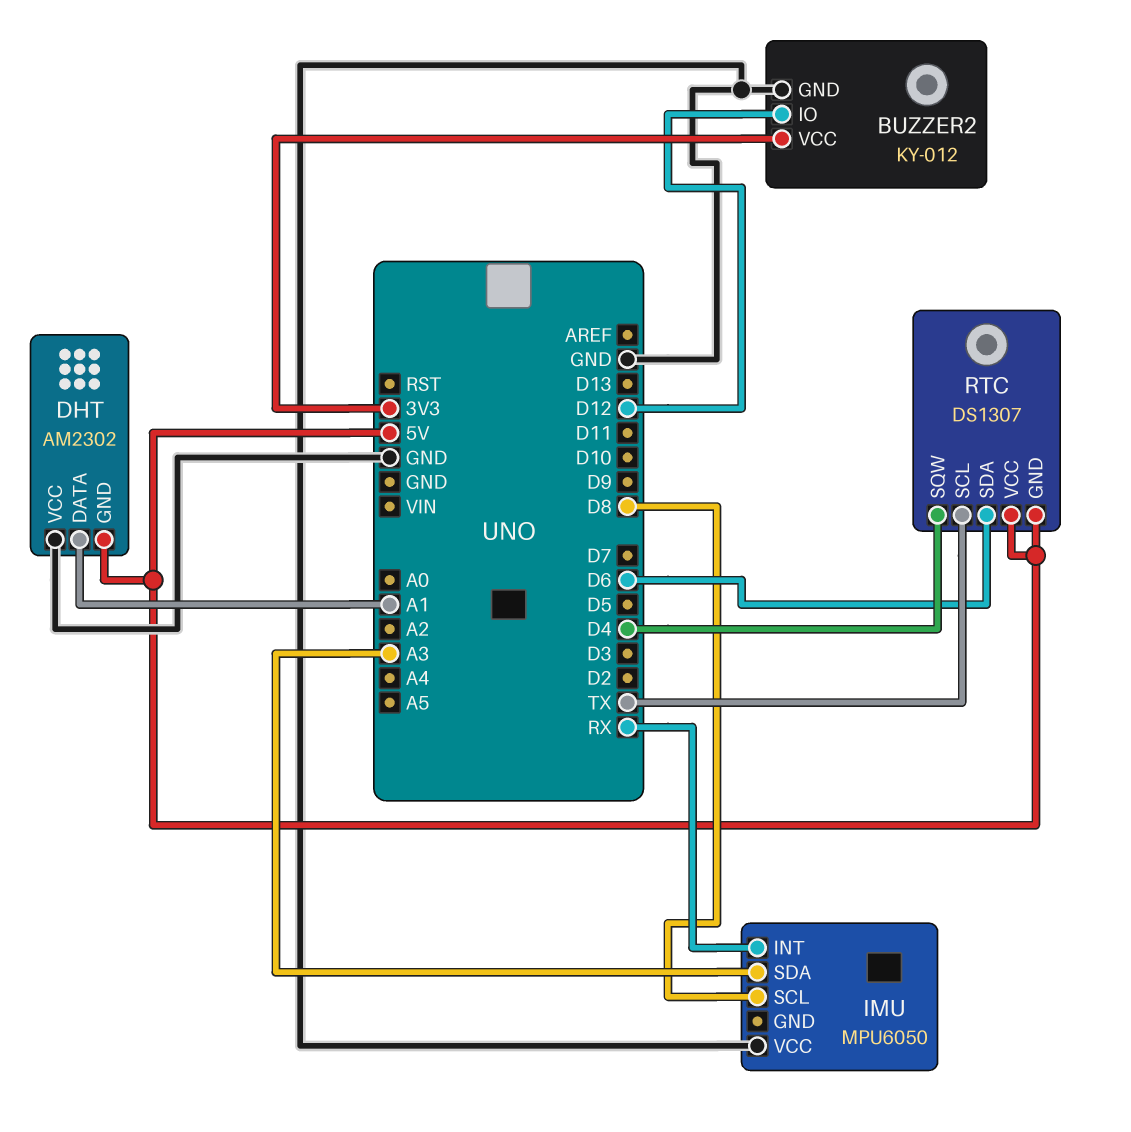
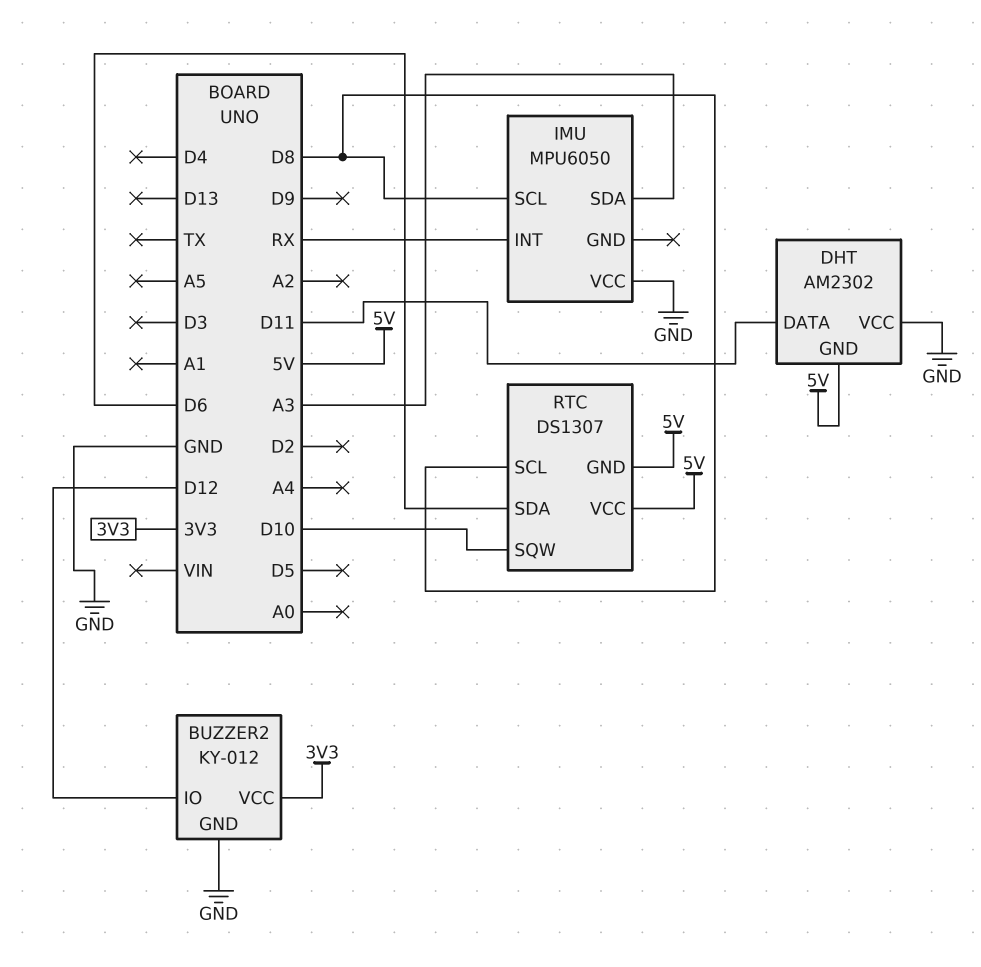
DHT pin DATA: A1 -> D11
RTC pin SCL: TX -> D8
RTC pin SQW: D4 -> D10

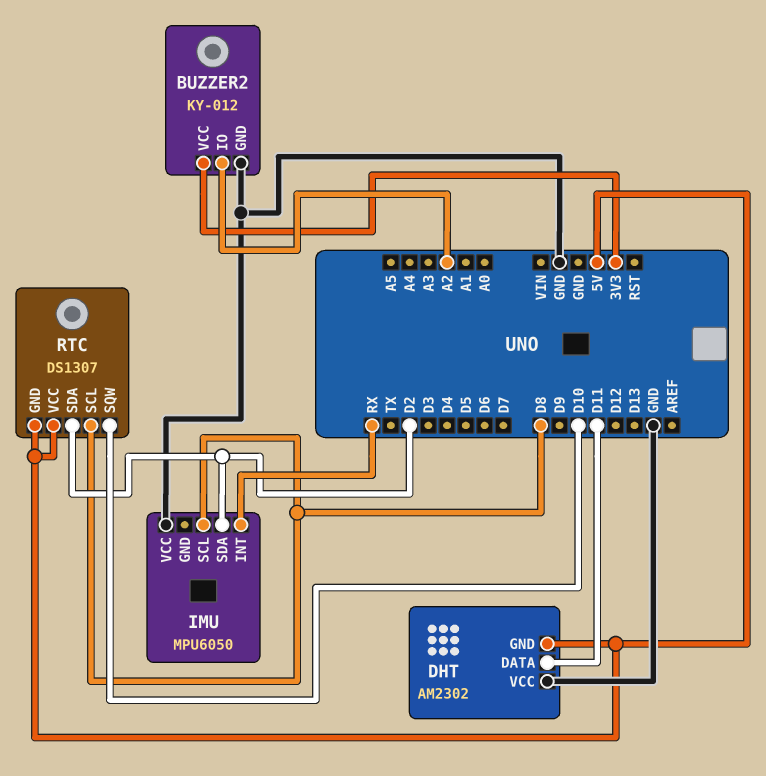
BUZZER2 pin IO: D12 -> A2
IMU pin SDA: A3 -> D2
RTC pin SDA: D6 -> D2

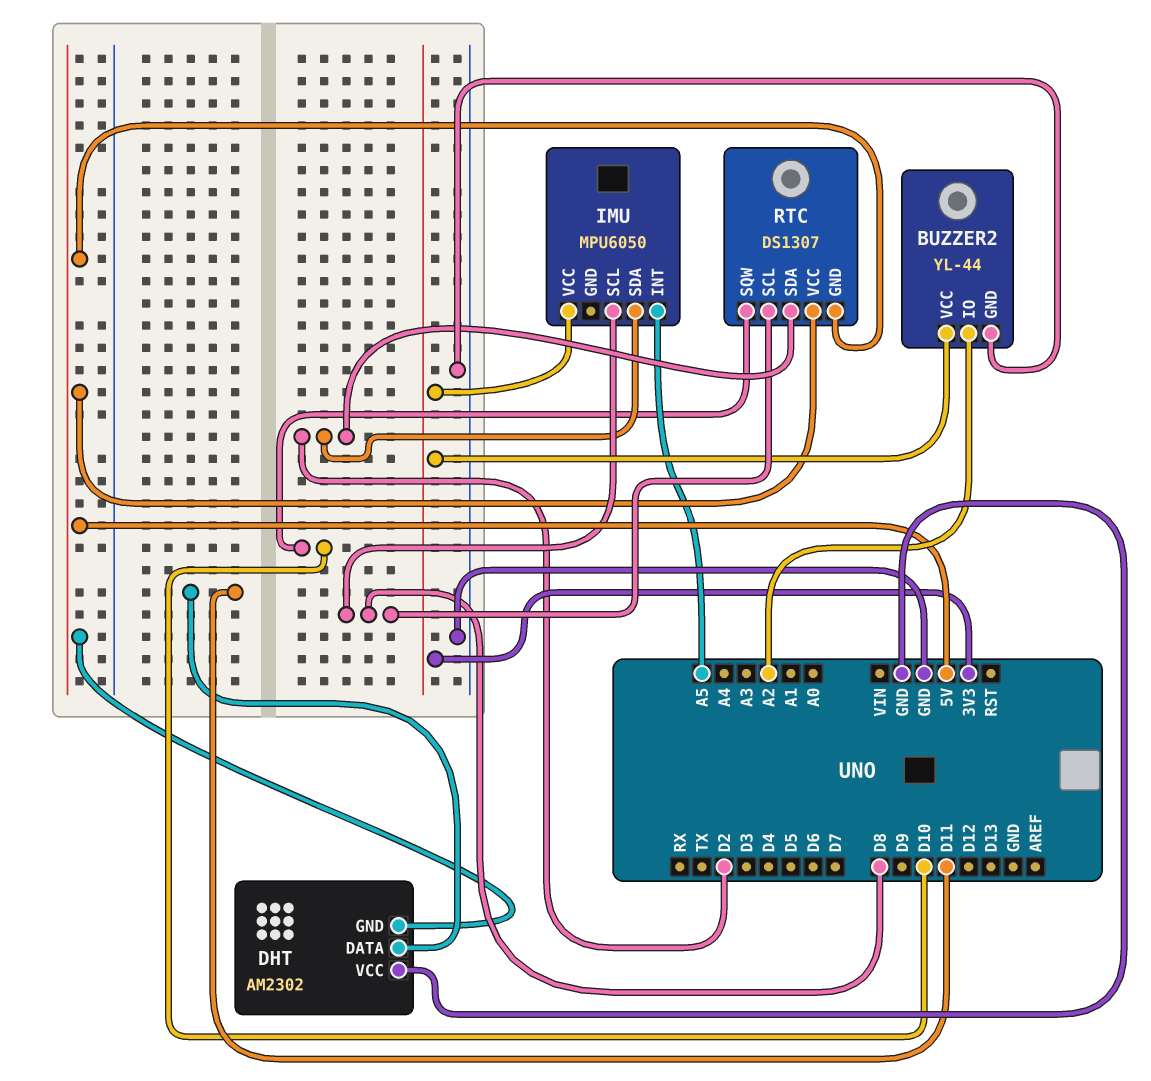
BUZZER2: KY-012 -> YL-44
IMU pin INT: RX -> A5
IMU pin VCC: GND -> 3V3

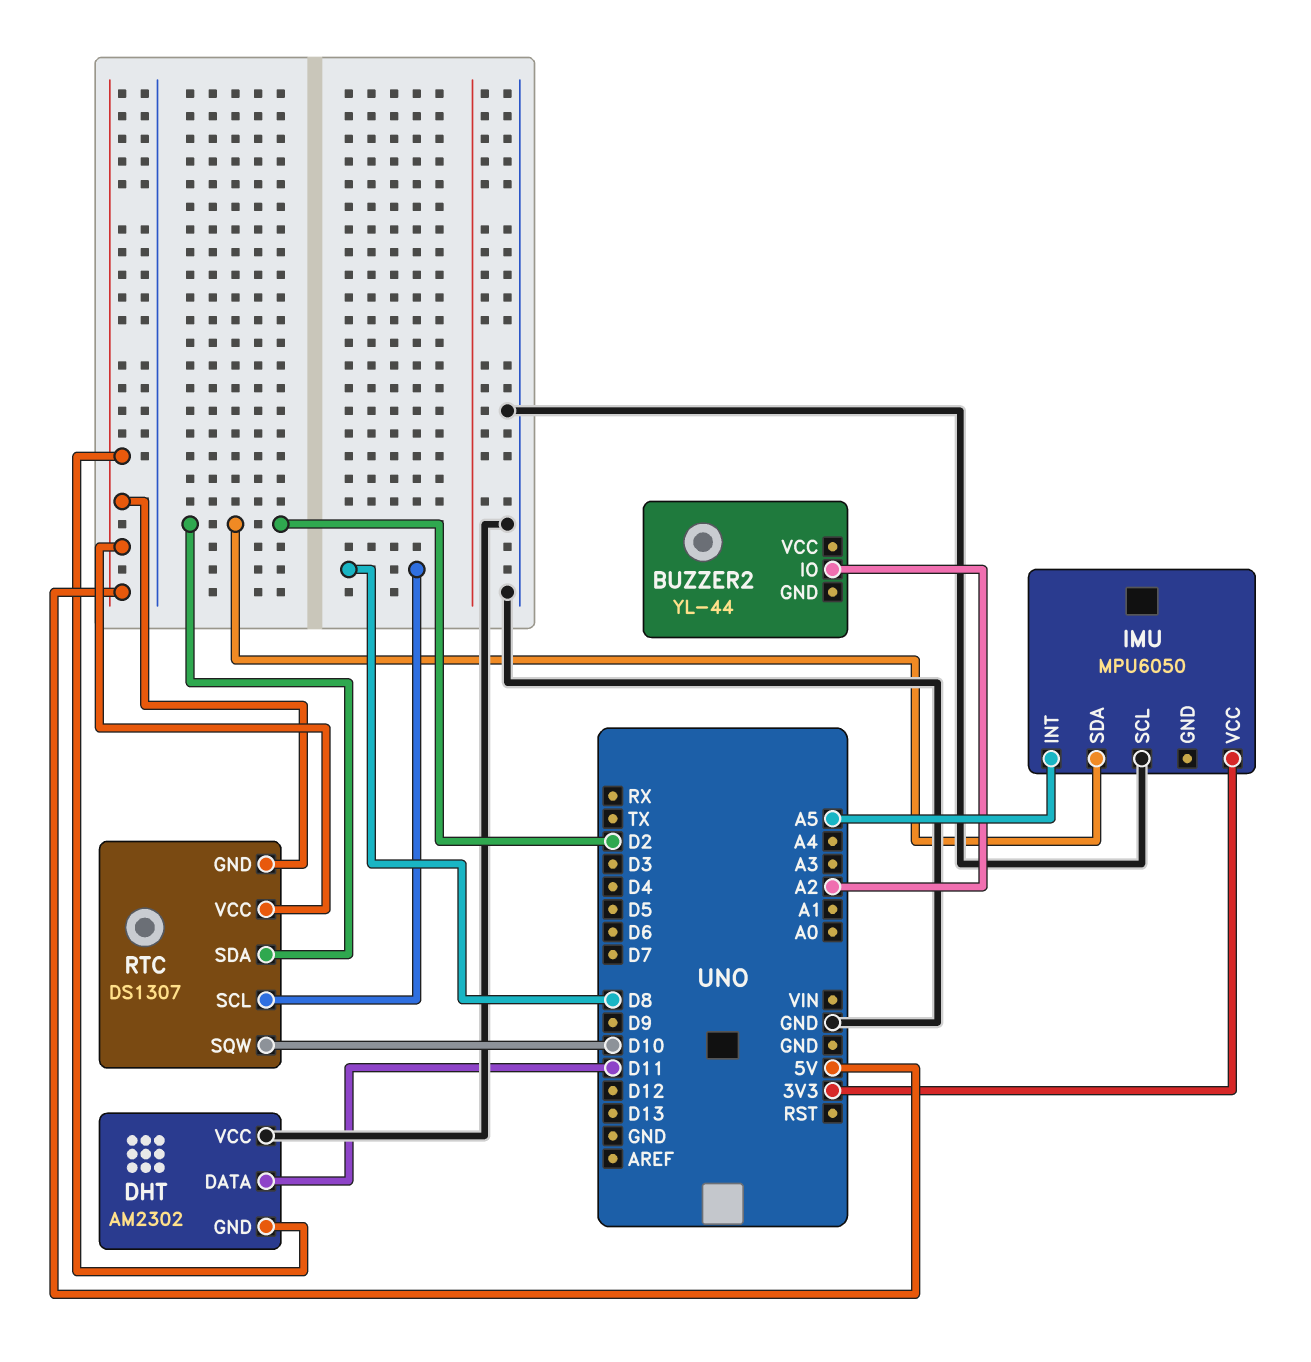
BUZZER2 pin GND: GND -> none
BUZZER2 pin VCC: 3V3 -> none
IMU pin SCL: D8 -> GND

